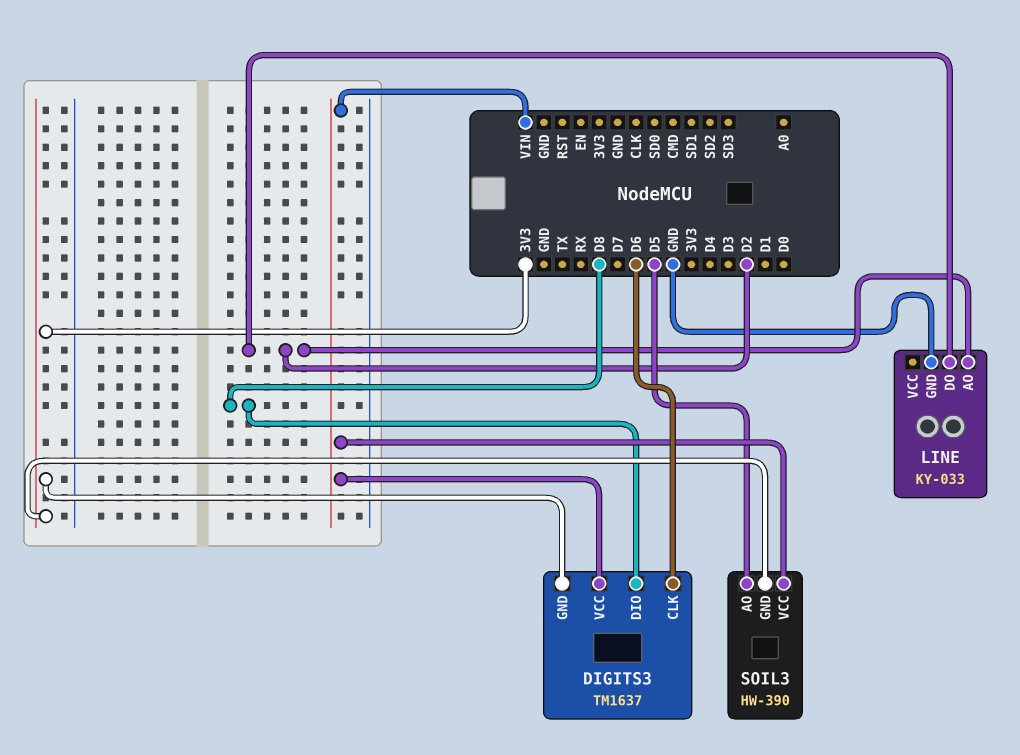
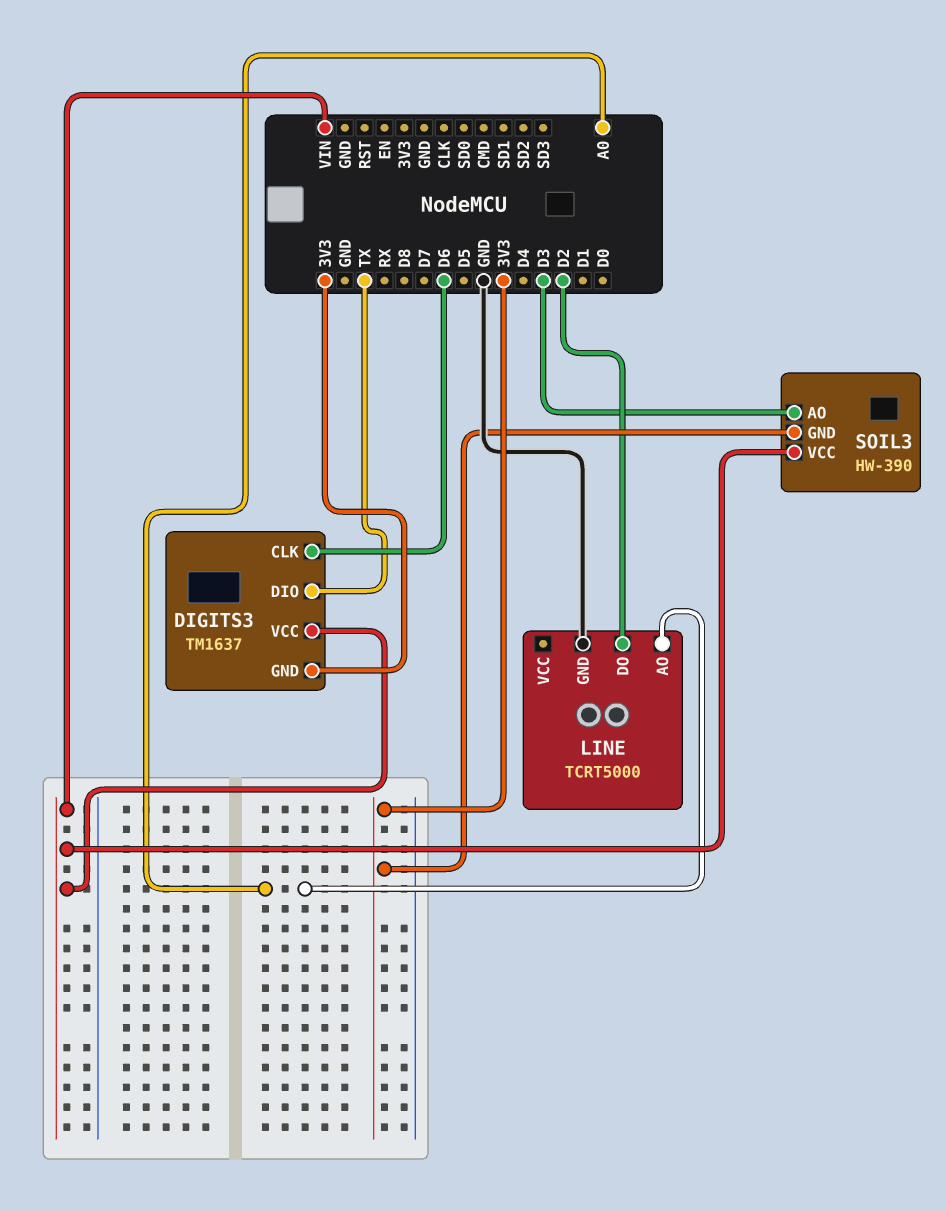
DIGITS3 pin DIO: D8 -> TX
LINE: KY-033 -> TCRT5000
LINE pin AO: D2 -> A0
SOIL3 pin AO: D5 -> D3

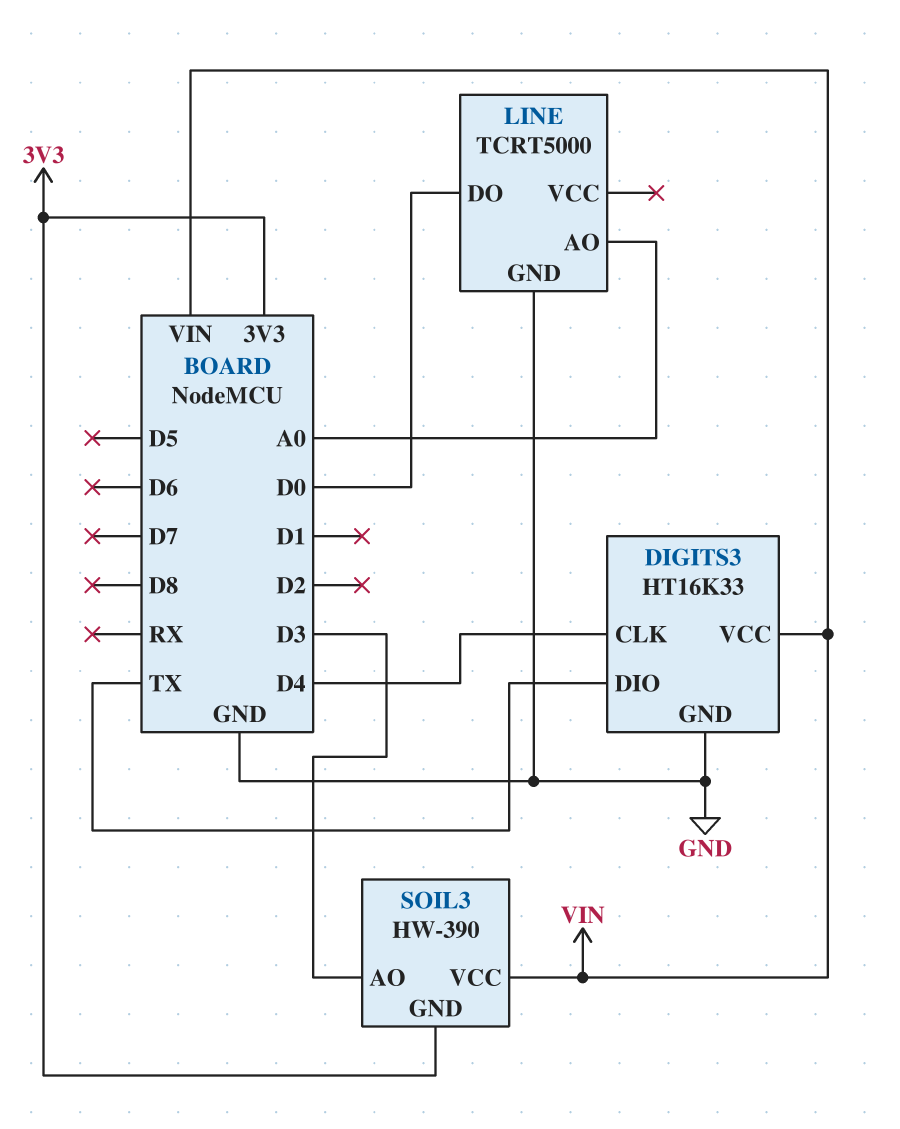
DIGITS3: TM1637 -> HT16K33
DIGITS3 pin CLK: D6 -> D4
DIGITS3 pin GND: 3V3 -> GND
LINE pin DO: D2 -> D0

